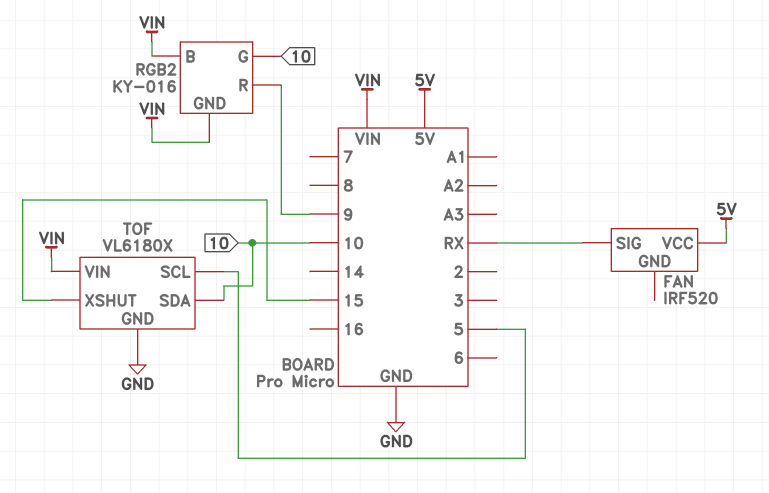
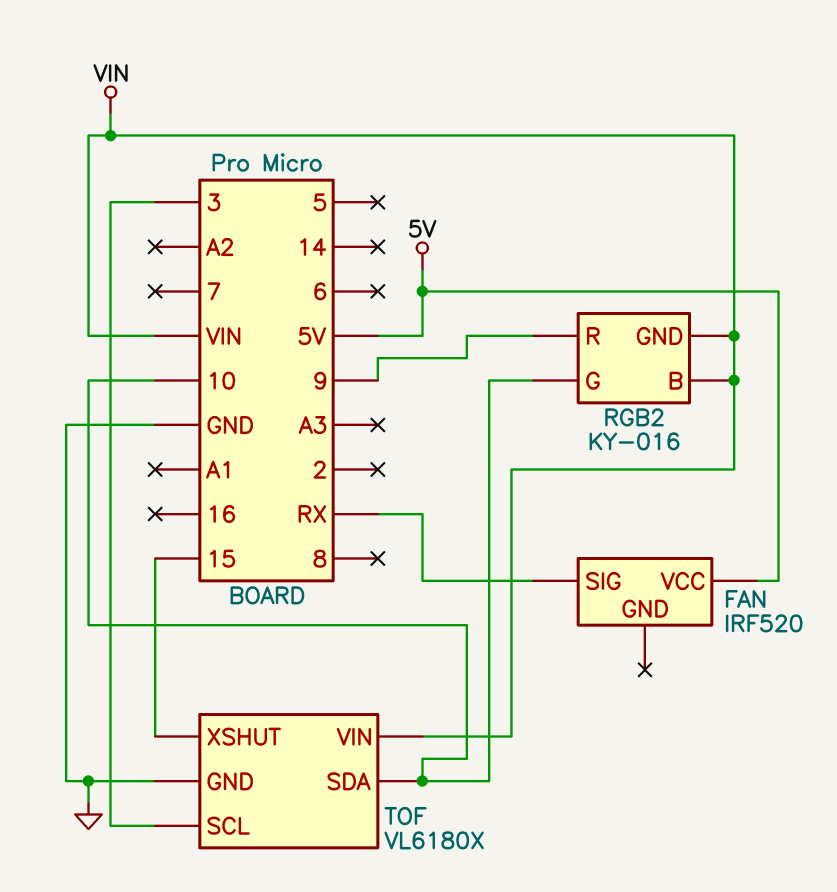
TOF pin SCL: 5 -> 3

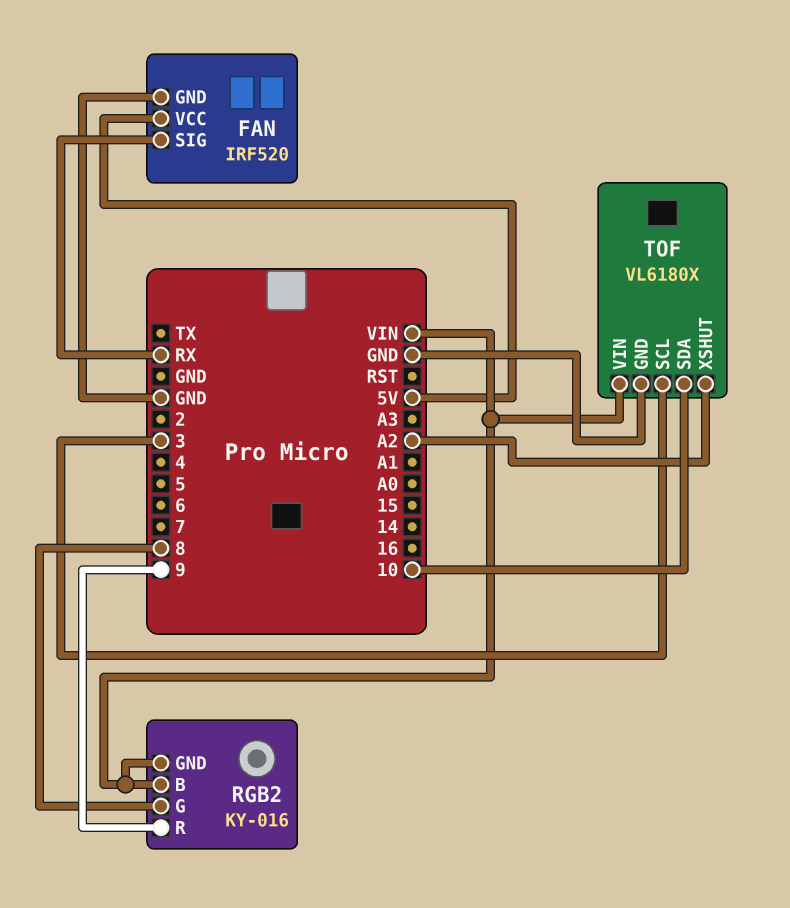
FAN pin GND: none -> GND
RGB2 pin G: 10 -> 8
TOF pin XSHUT: 15 -> A2

